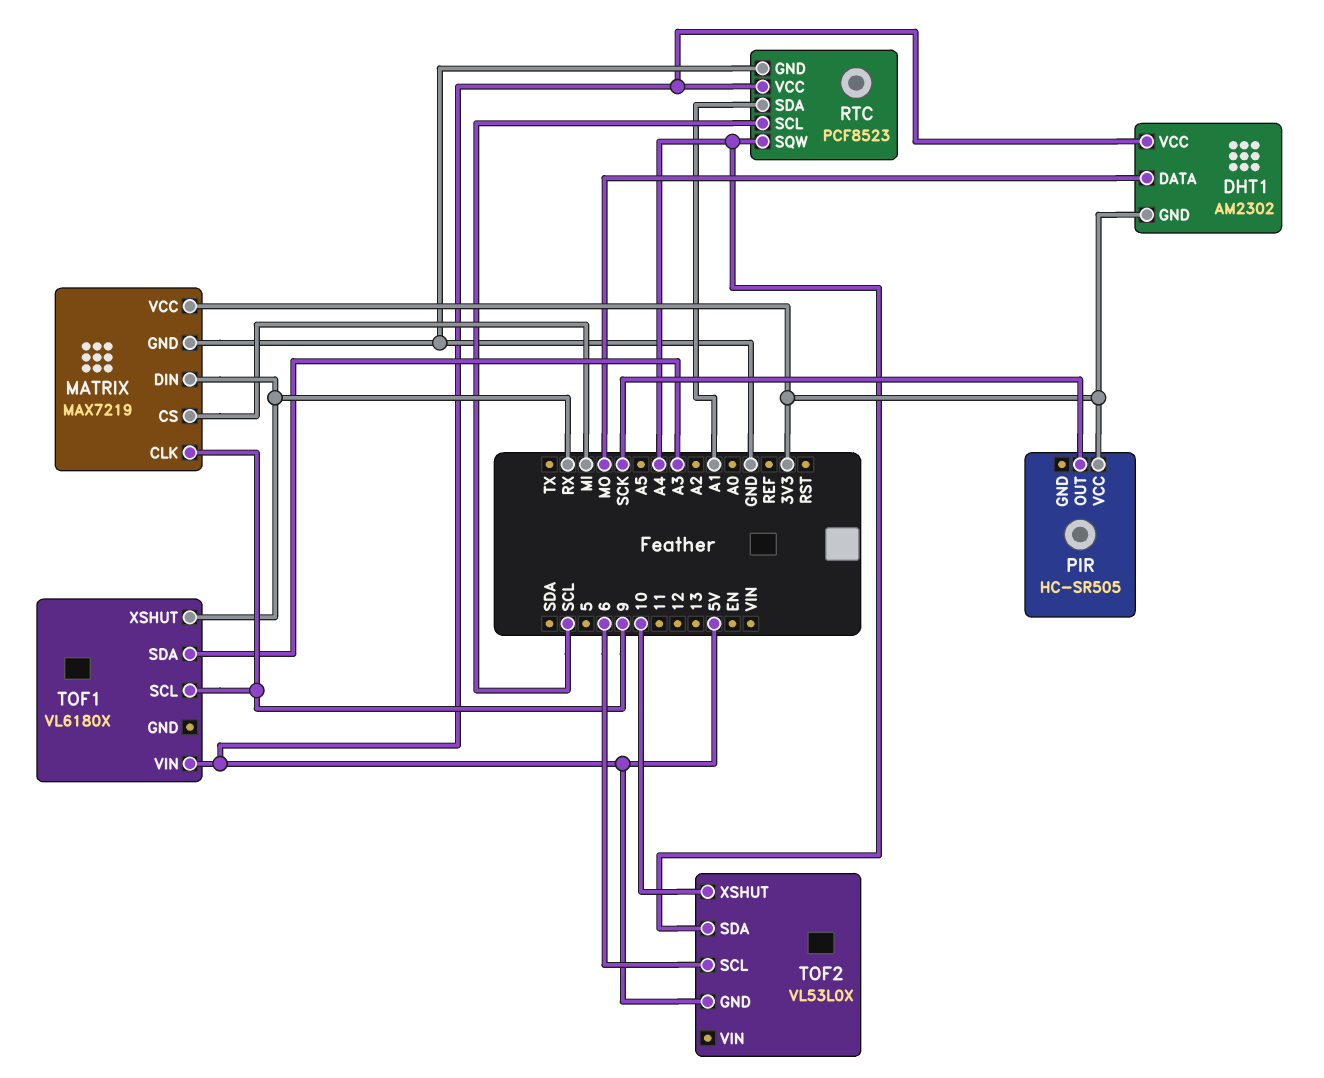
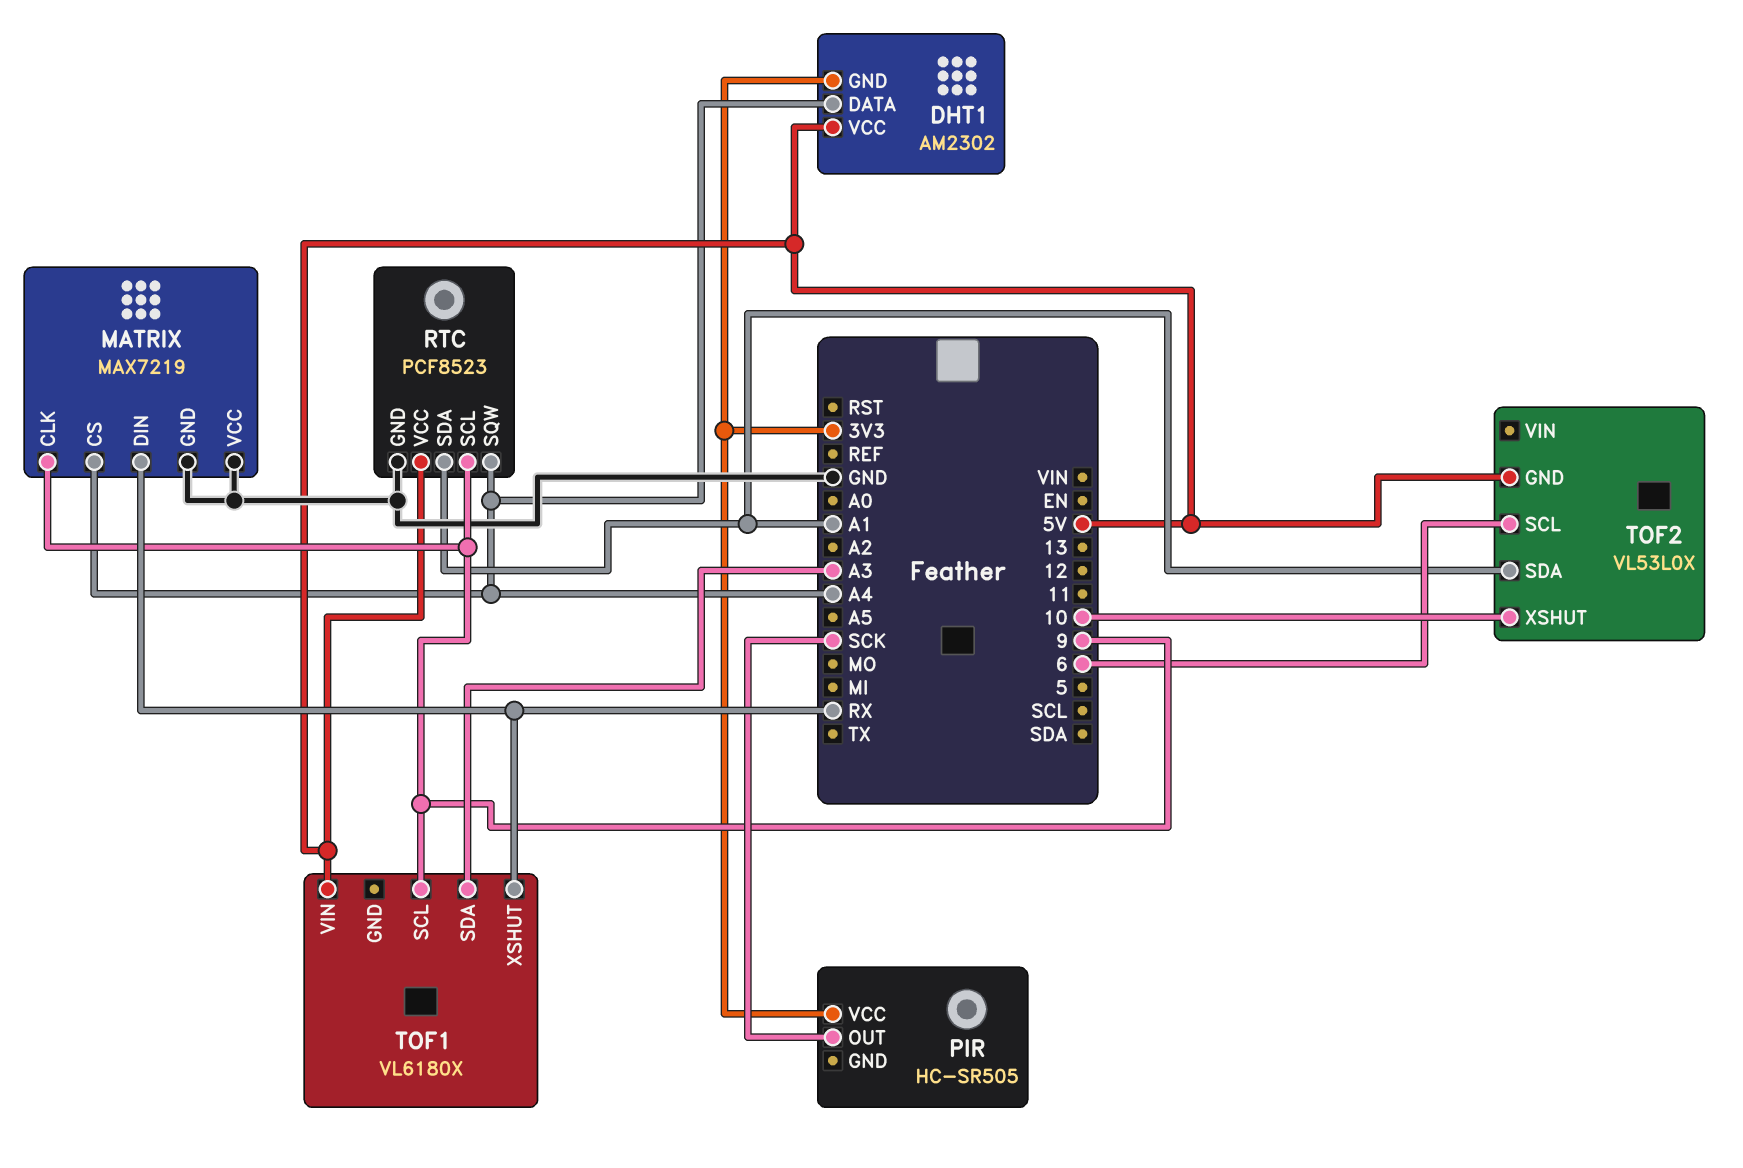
DHT1 pin DATA: MO -> A4
MATRIX pin CS: MI -> A4
MATRIX pin VCC: 3V3 -> GND
RTC pin SCL: SCL -> 9
TOF2 pin SDA: A4 -> A1

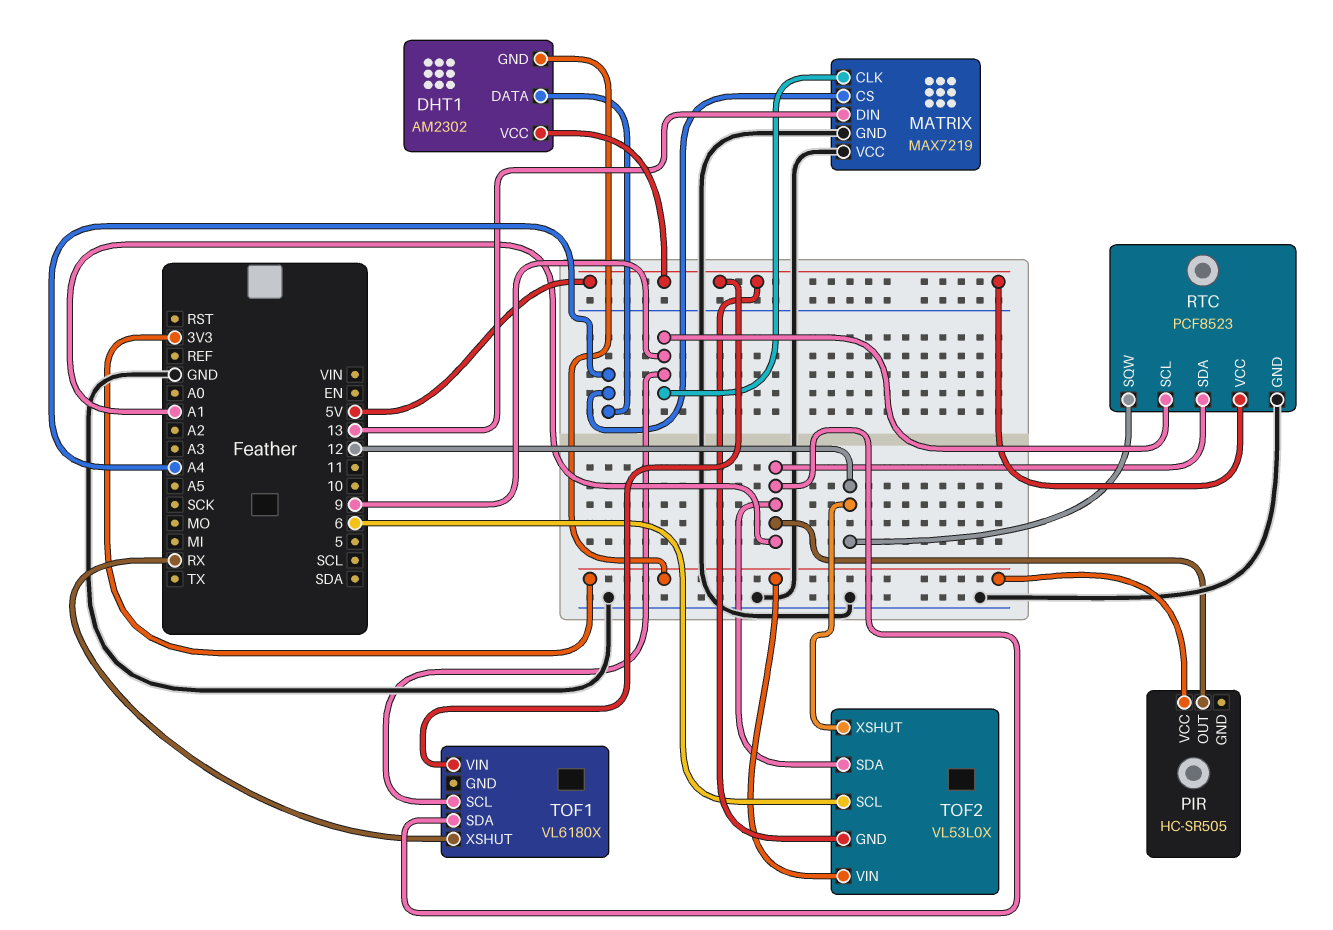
MATRIX pin DIN: RX -> 13
PIR pin OUT: SCK -> A1
RTC pin SQW: A4 -> 12
TOF1 pin SDA: A3 -> A1
TOF2 pin VIN: none -> 3V3
TOF2 pin XSHUT: 10 -> 12

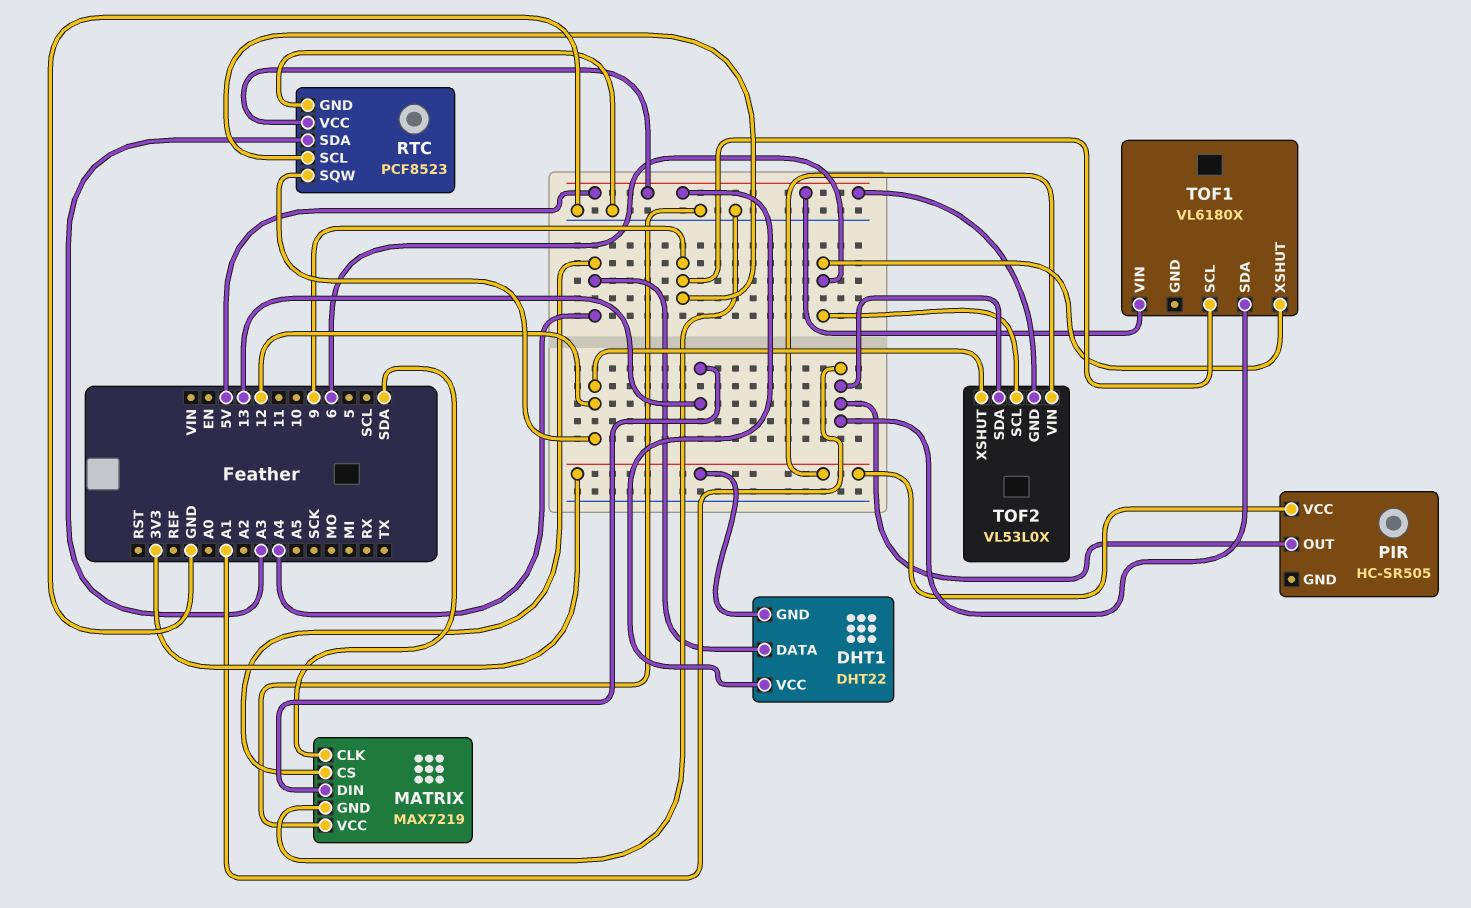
DHT1: AM2302 -> DHT22
MATRIX pin CLK: 9 -> SDA
RTC pin SDA: A1 -> A3
TOF1 pin XSHUT: RX -> 6

